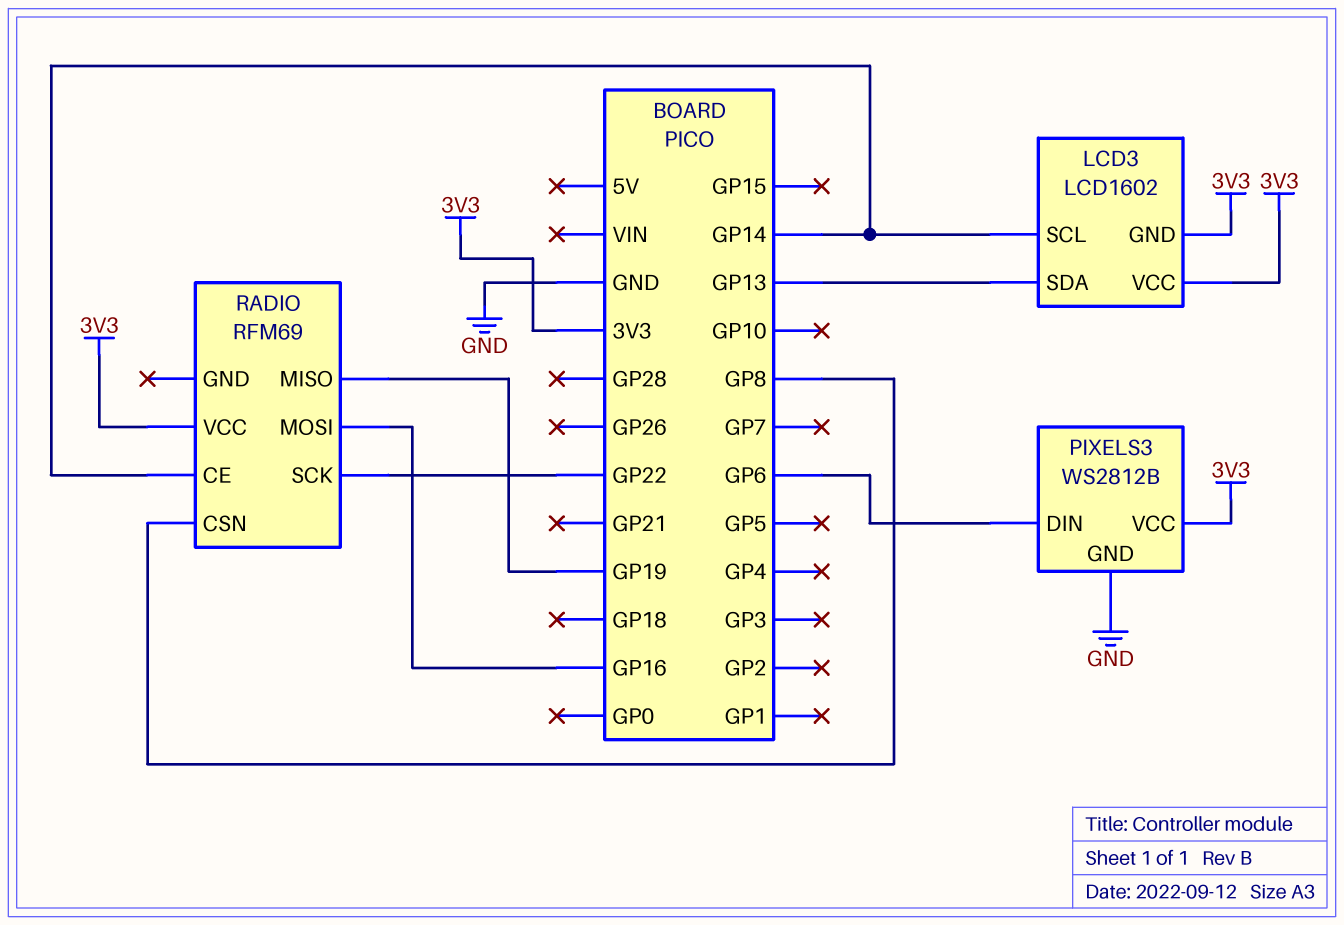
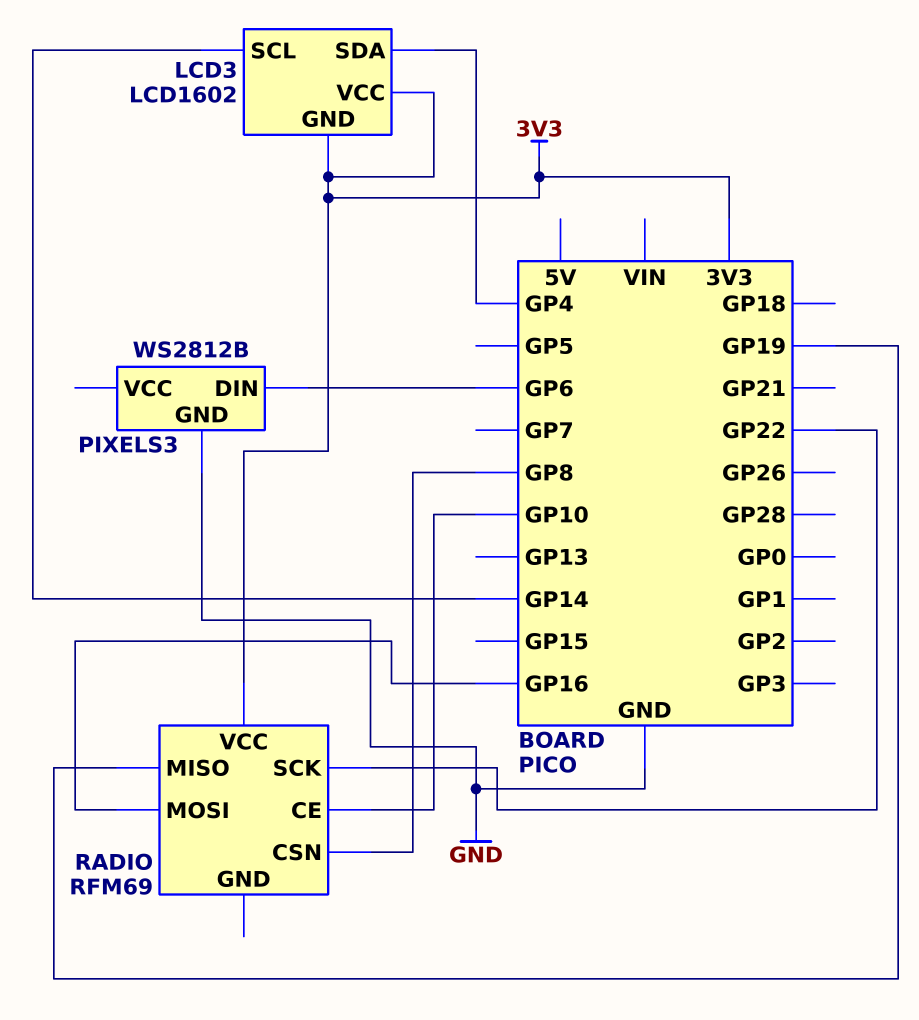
LCD3 pin SDA: GP13 -> GP4
PIXELS3 pin VCC: 3V3 -> none
RADIO pin CE: GP14 -> GP10

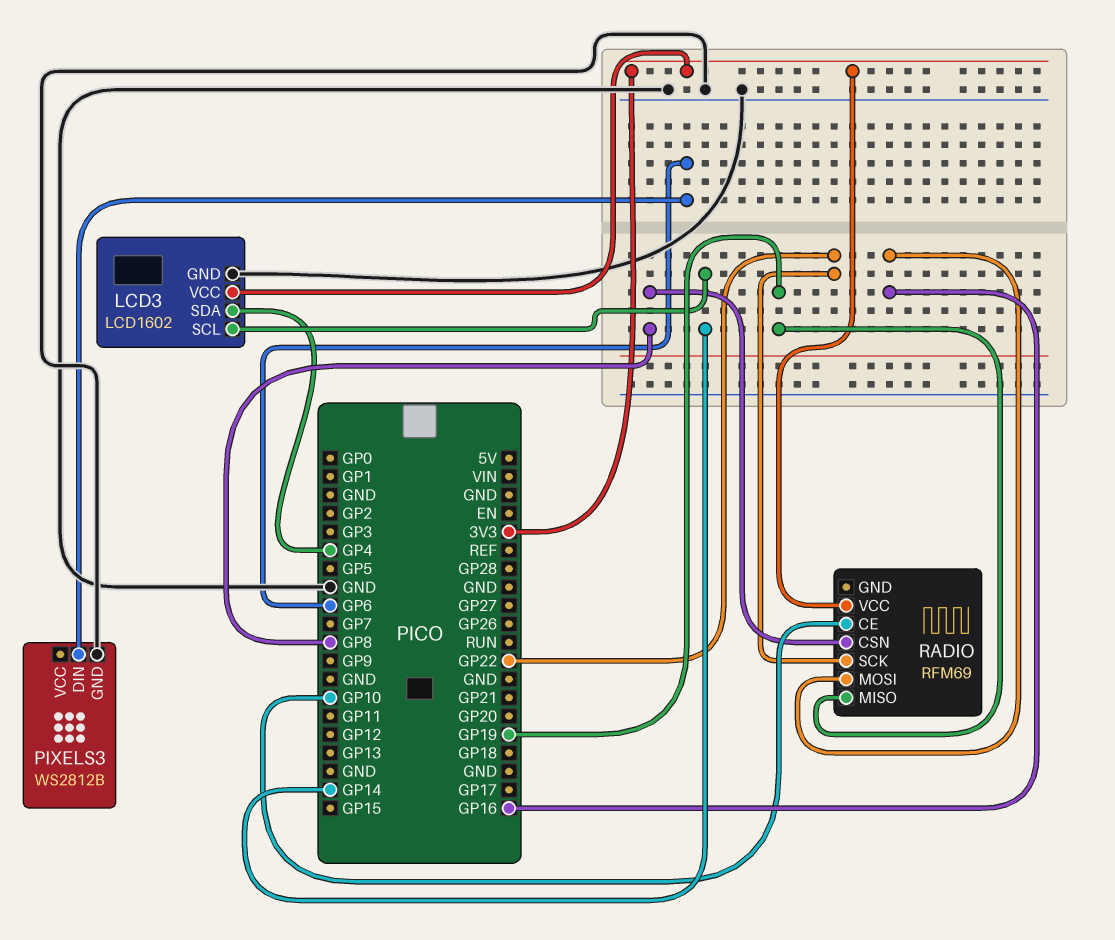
LCD3 pin GND: 3V3 -> GND

